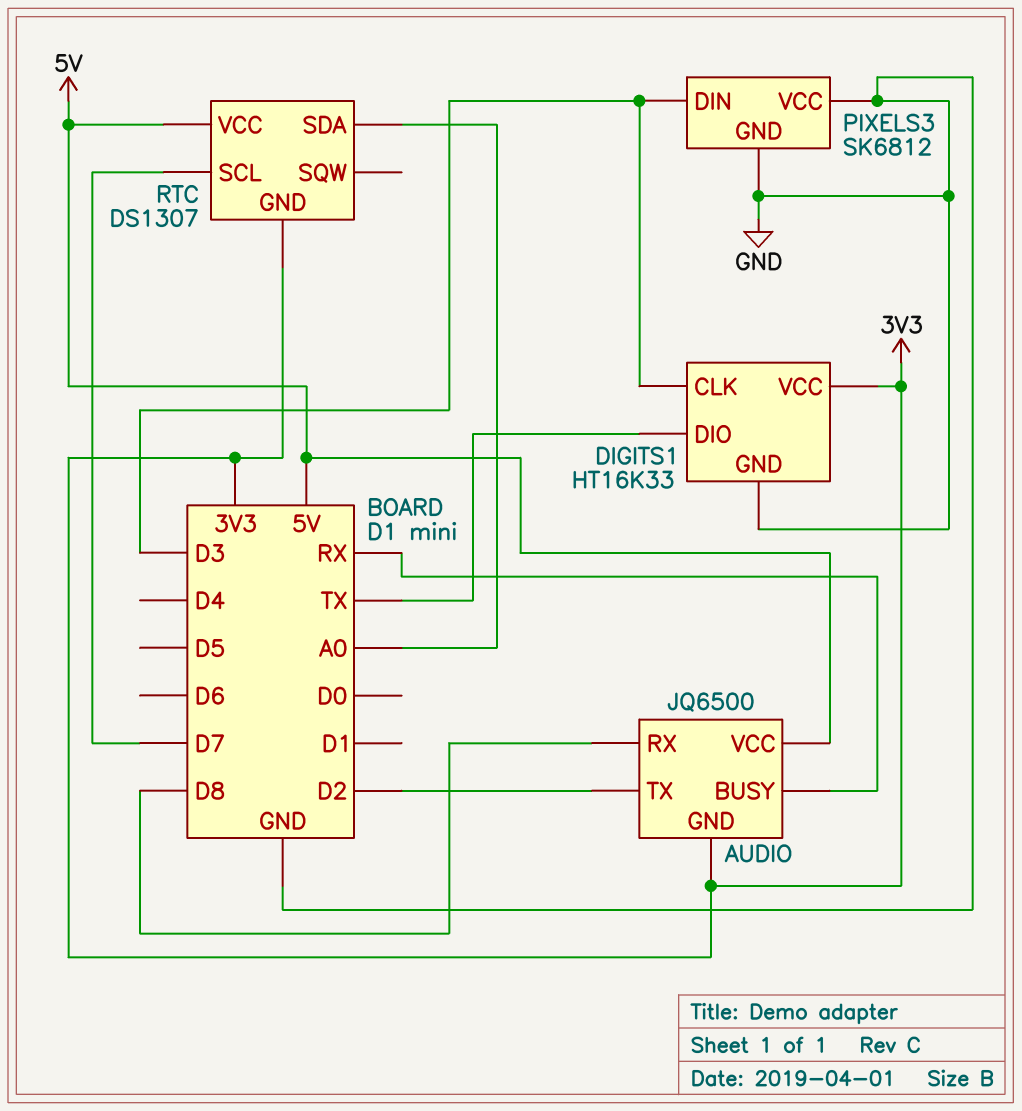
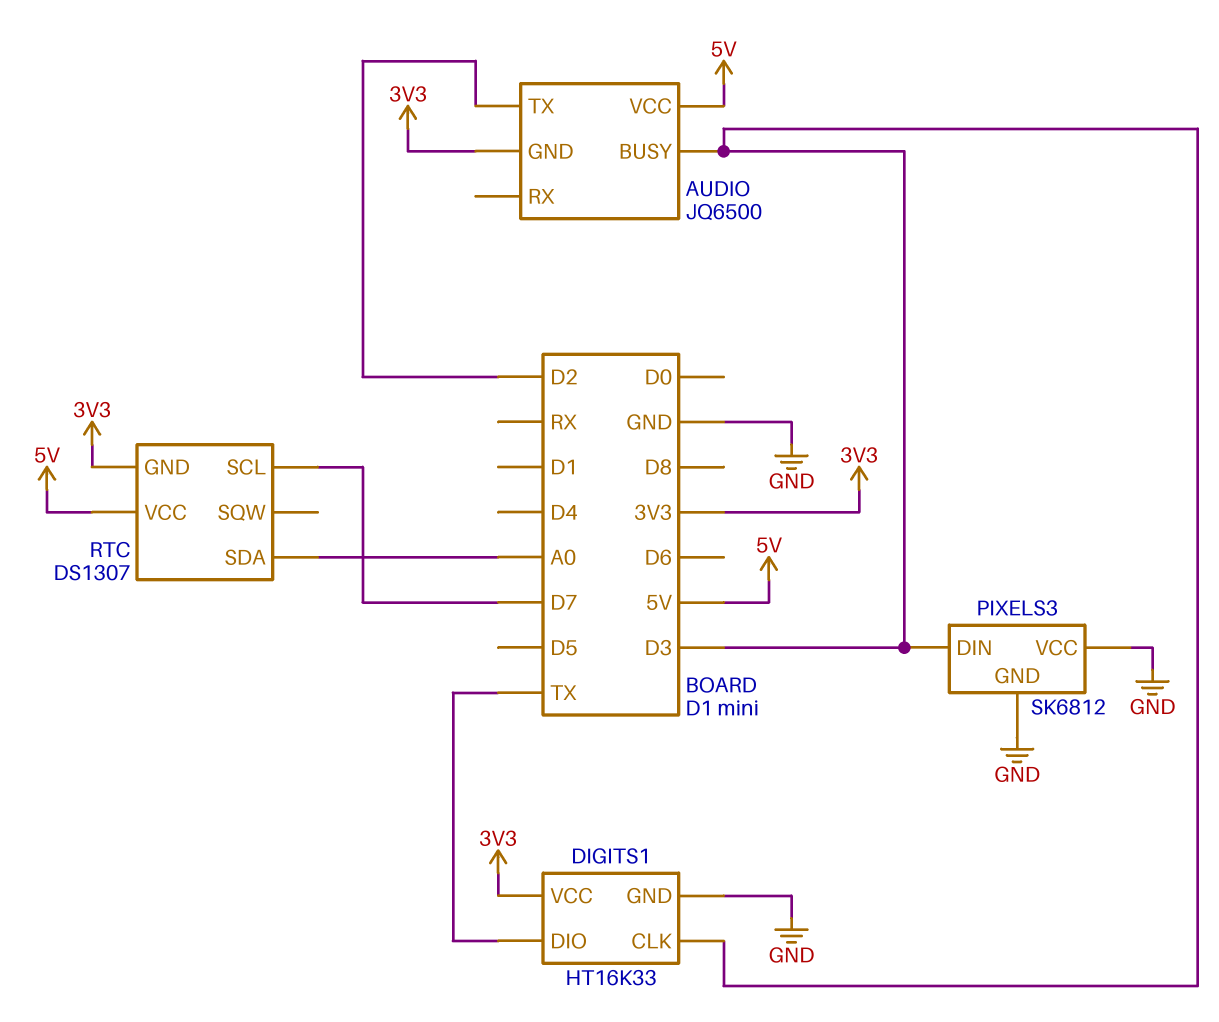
AUDIO pin BUSY: RX -> D3
AUDIO pin RX: D8 -> none

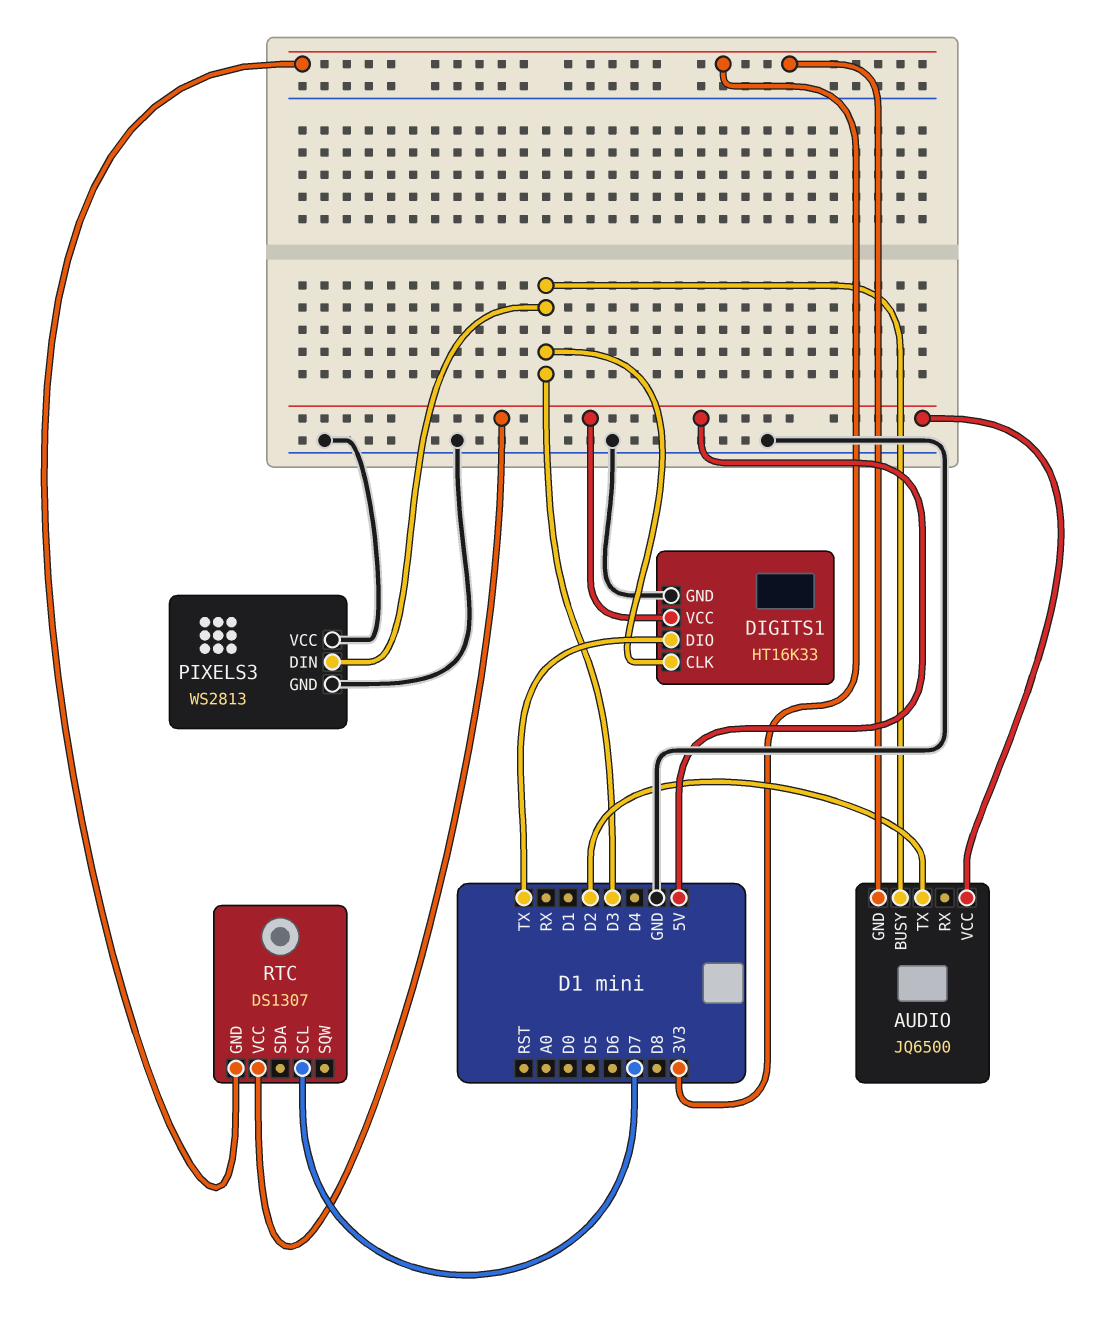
DIGITS1 pin VCC: 3V3 -> 5V
PIXELS3: SK6812 -> WS2813
RTC pin SDA: A0 -> none

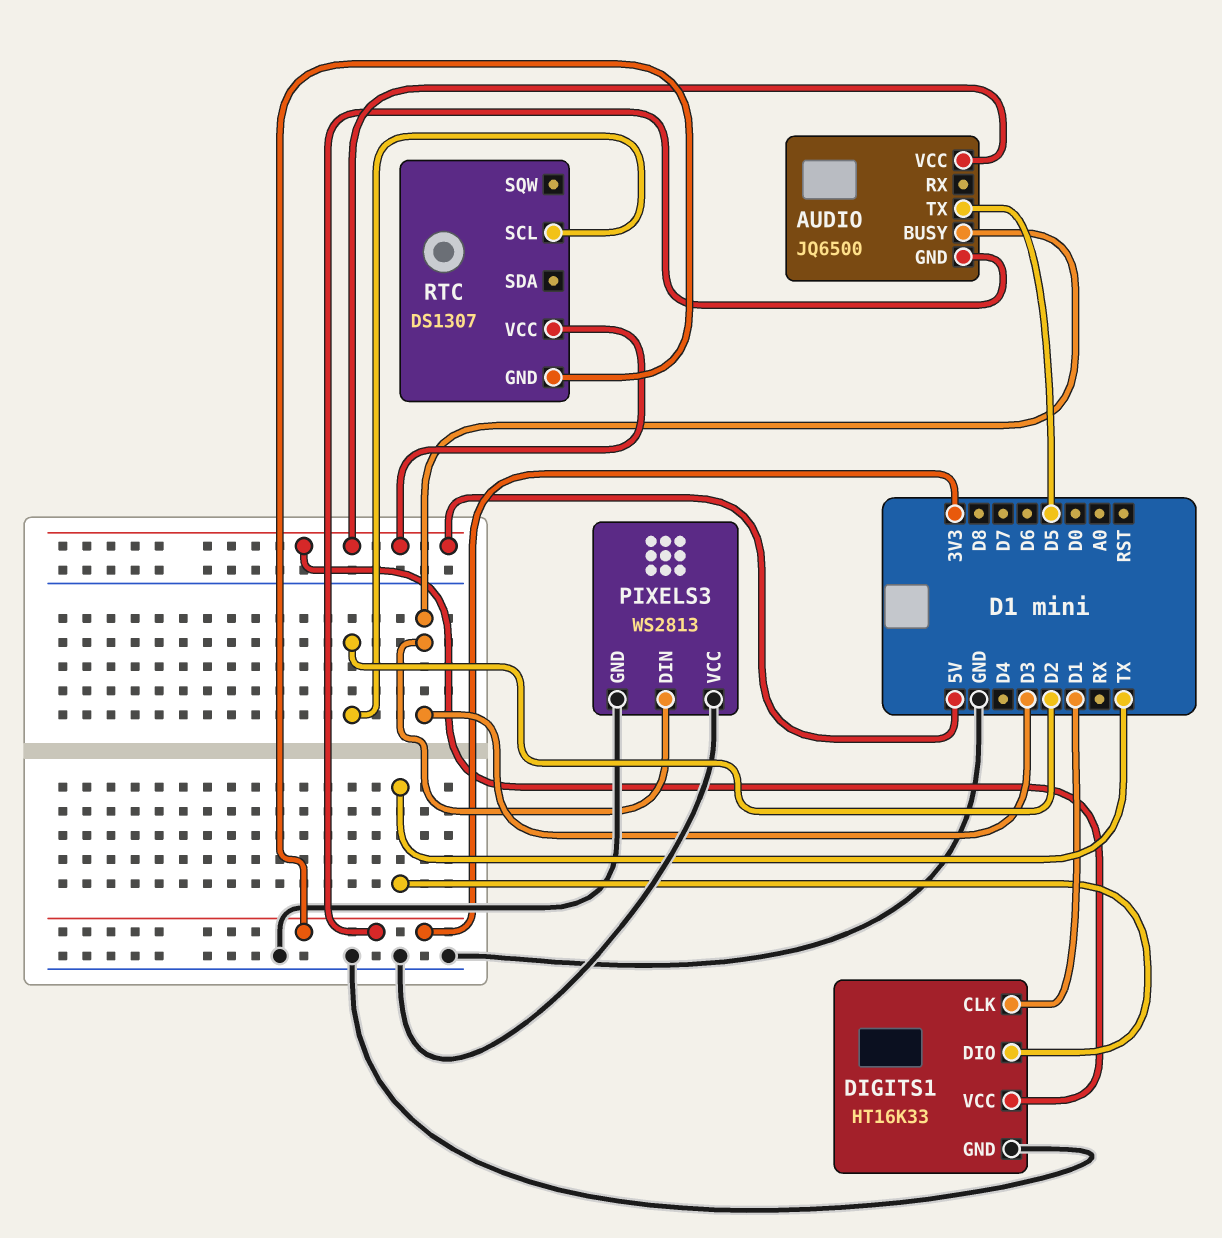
AUDIO pin TX: D2 -> D5
DIGITS1 pin CLK: D3 -> D1
RTC pin SCL: D7 -> D2

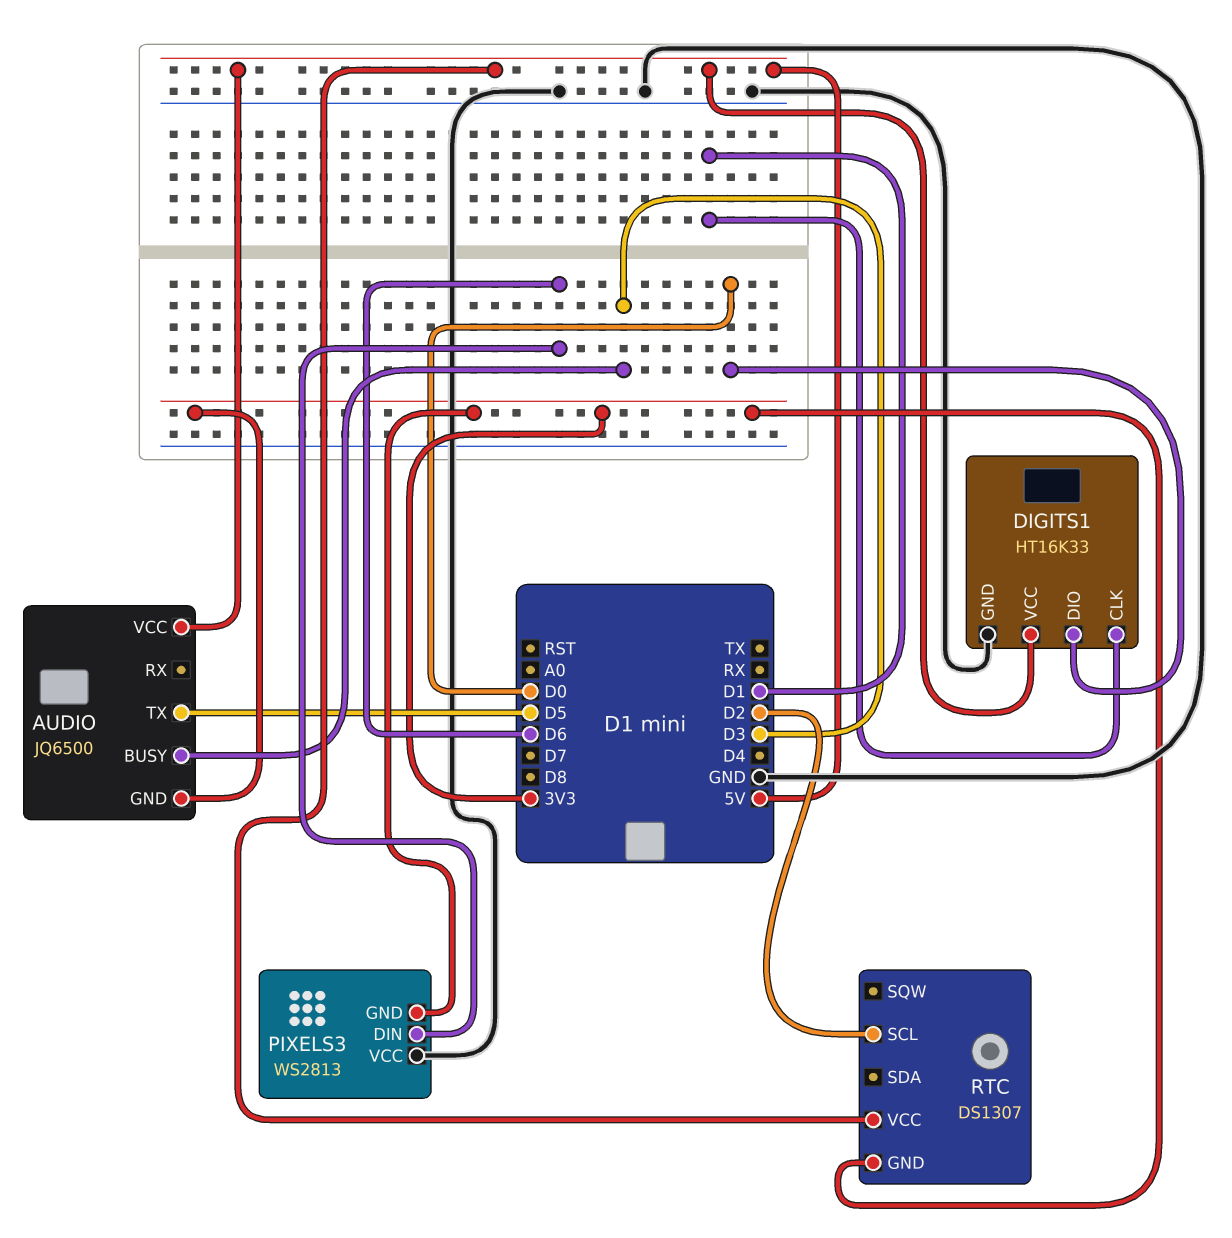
DIGITS1 pin DIO: TX -> D0
PIXELS3 pin DIN: D3 -> D6
PIXELS3 pin GND: GND -> 3V3

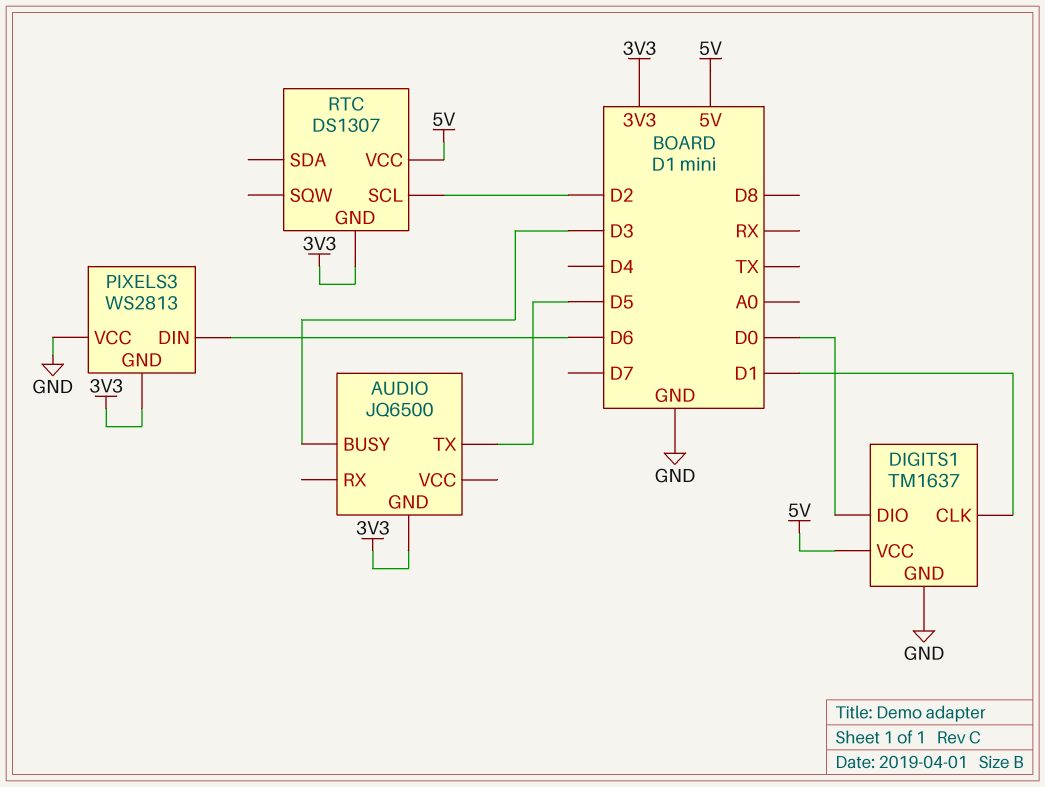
AUDIO pin VCC: 5V -> none
DIGITS1: HT16K33 -> TM1637

